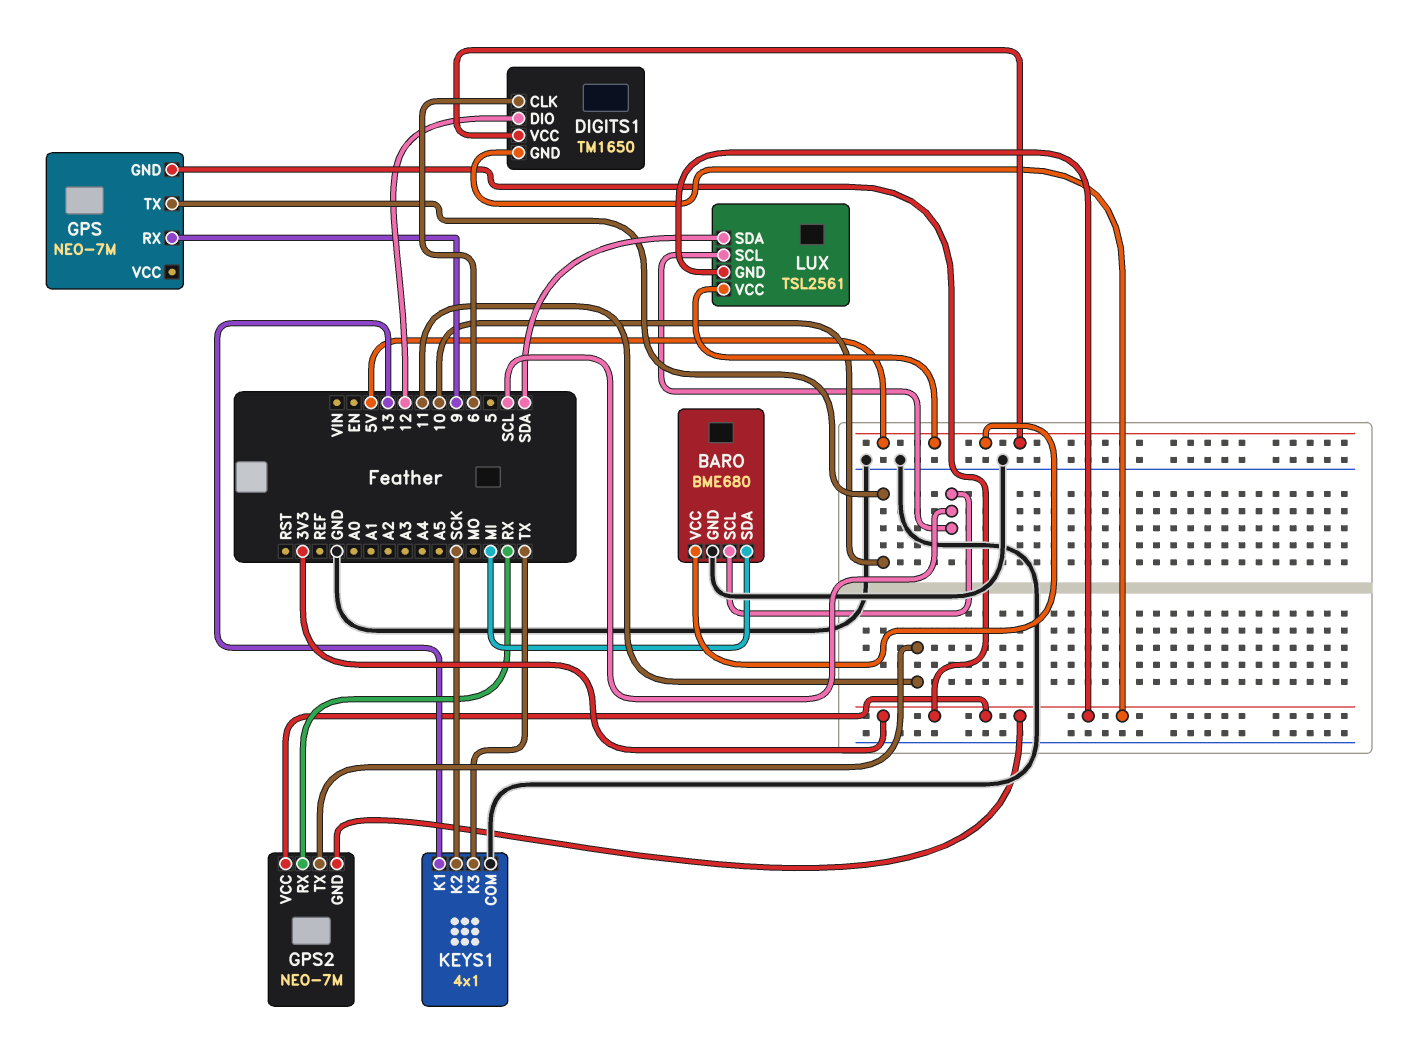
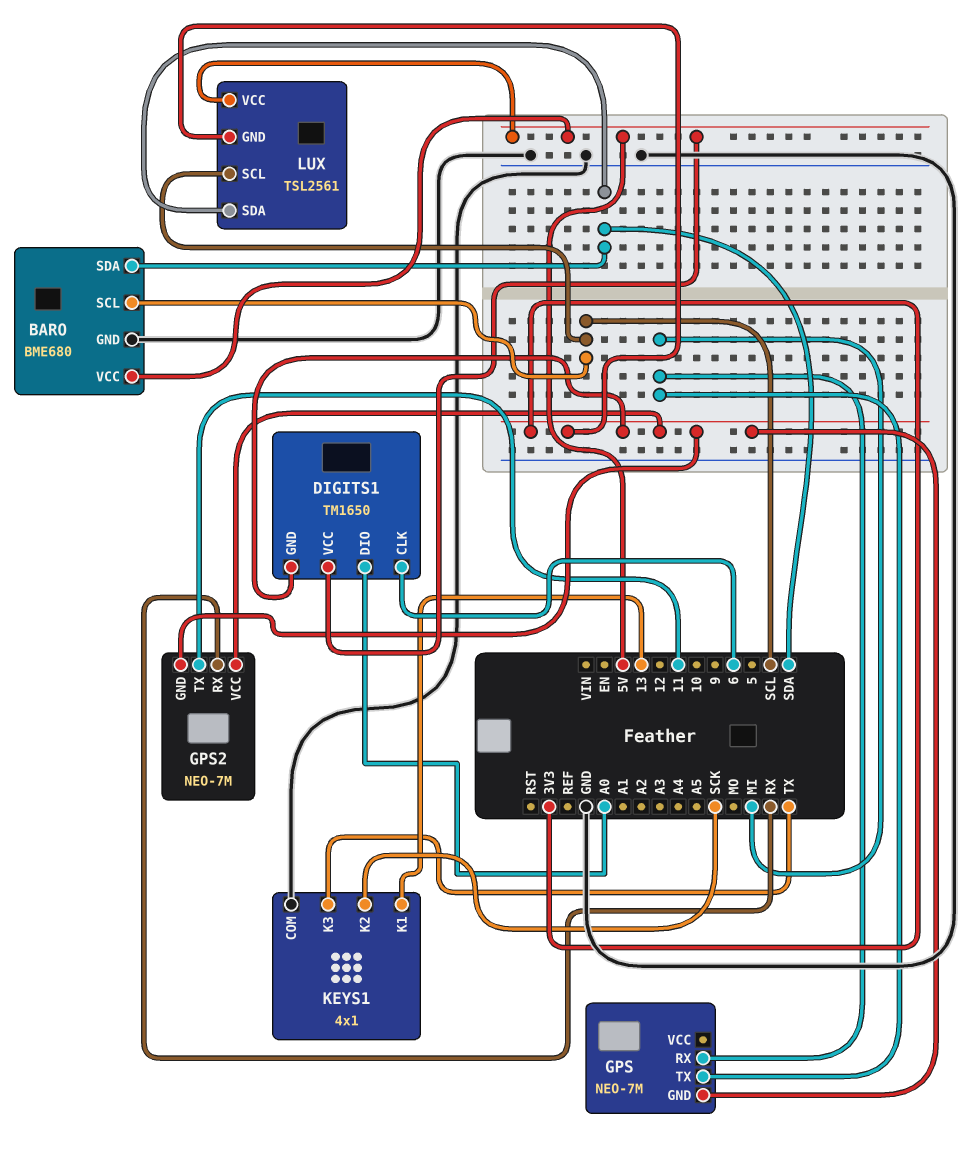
BARO pin SDA: MI -> SDA
DIGITS1 pin DIO: 12 -> A0
GPS pin RX: 9 -> MI
GPS pin TX: 10 -> MI

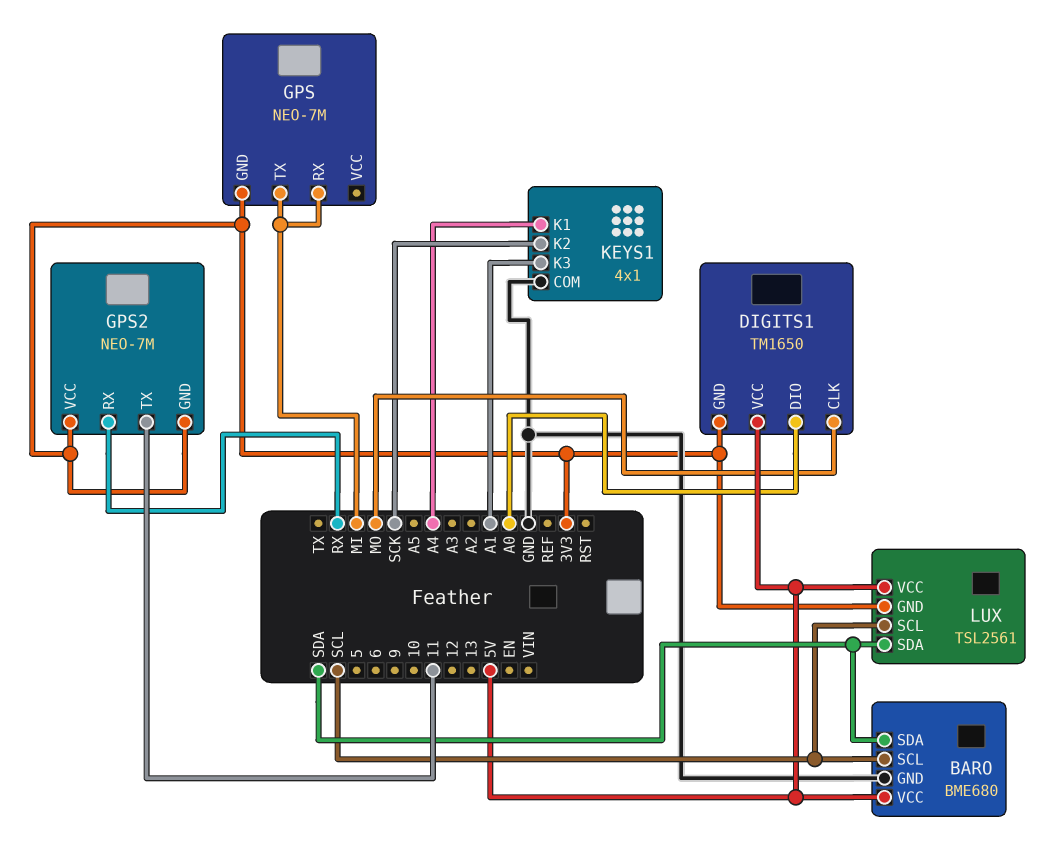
DIGITS1 pin CLK: 6 -> MO
KEYS1 pin K1: 13 -> A4
KEYS1 pin K3: TX -> A1

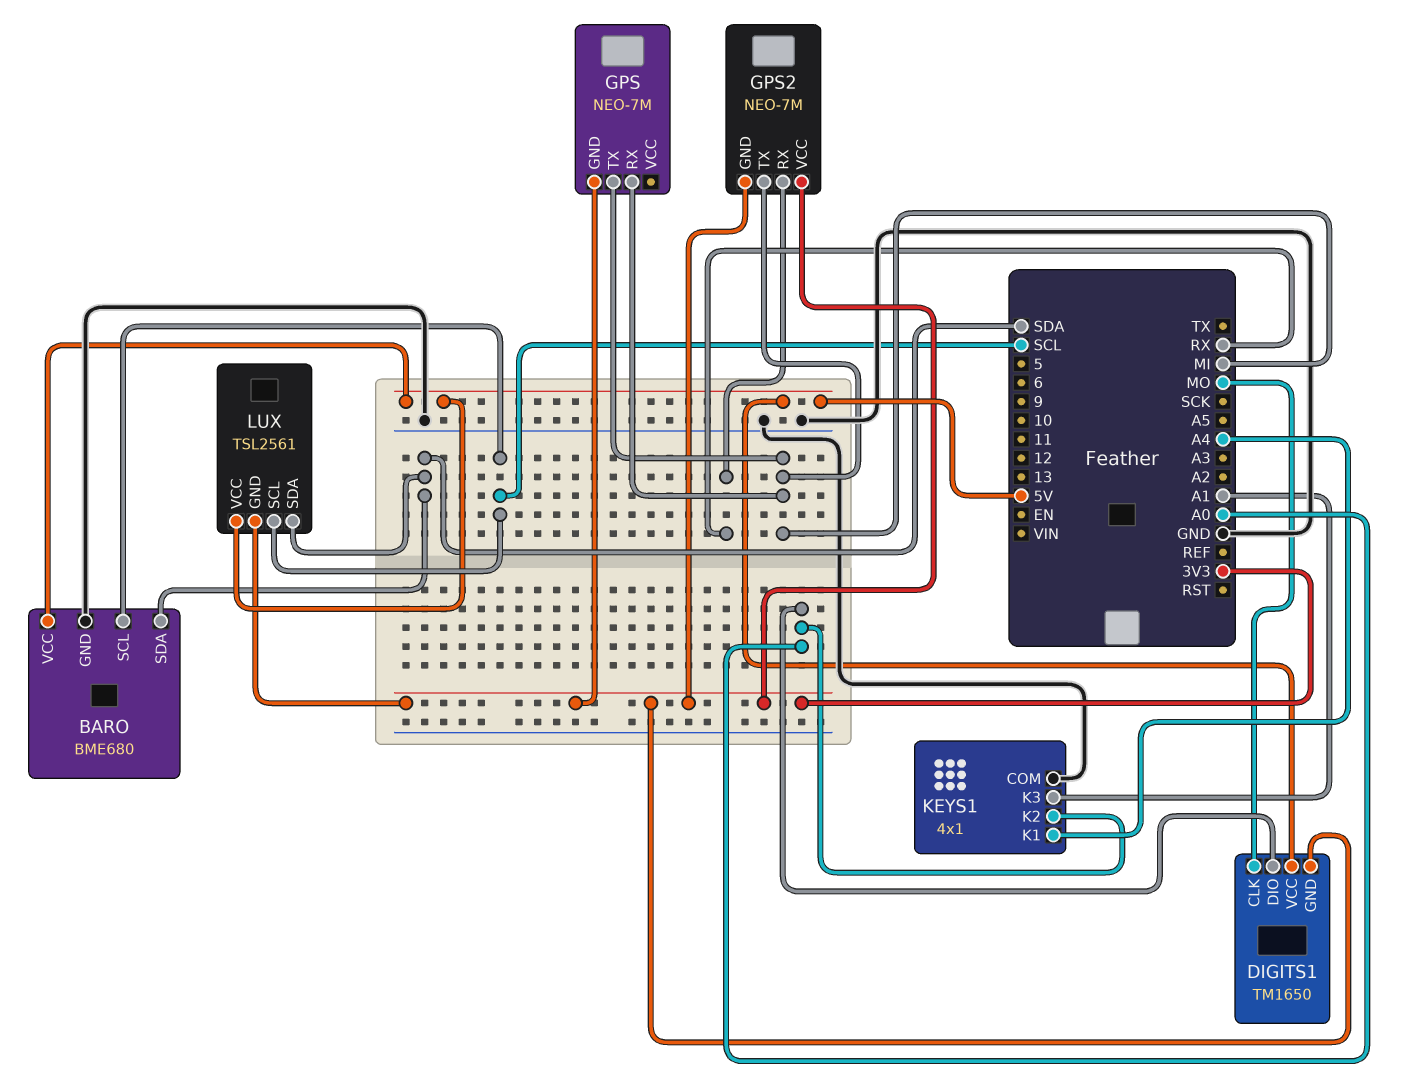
GPS2 pin TX: 11 -> MI
KEYS1 pin K2: SCK -> A0

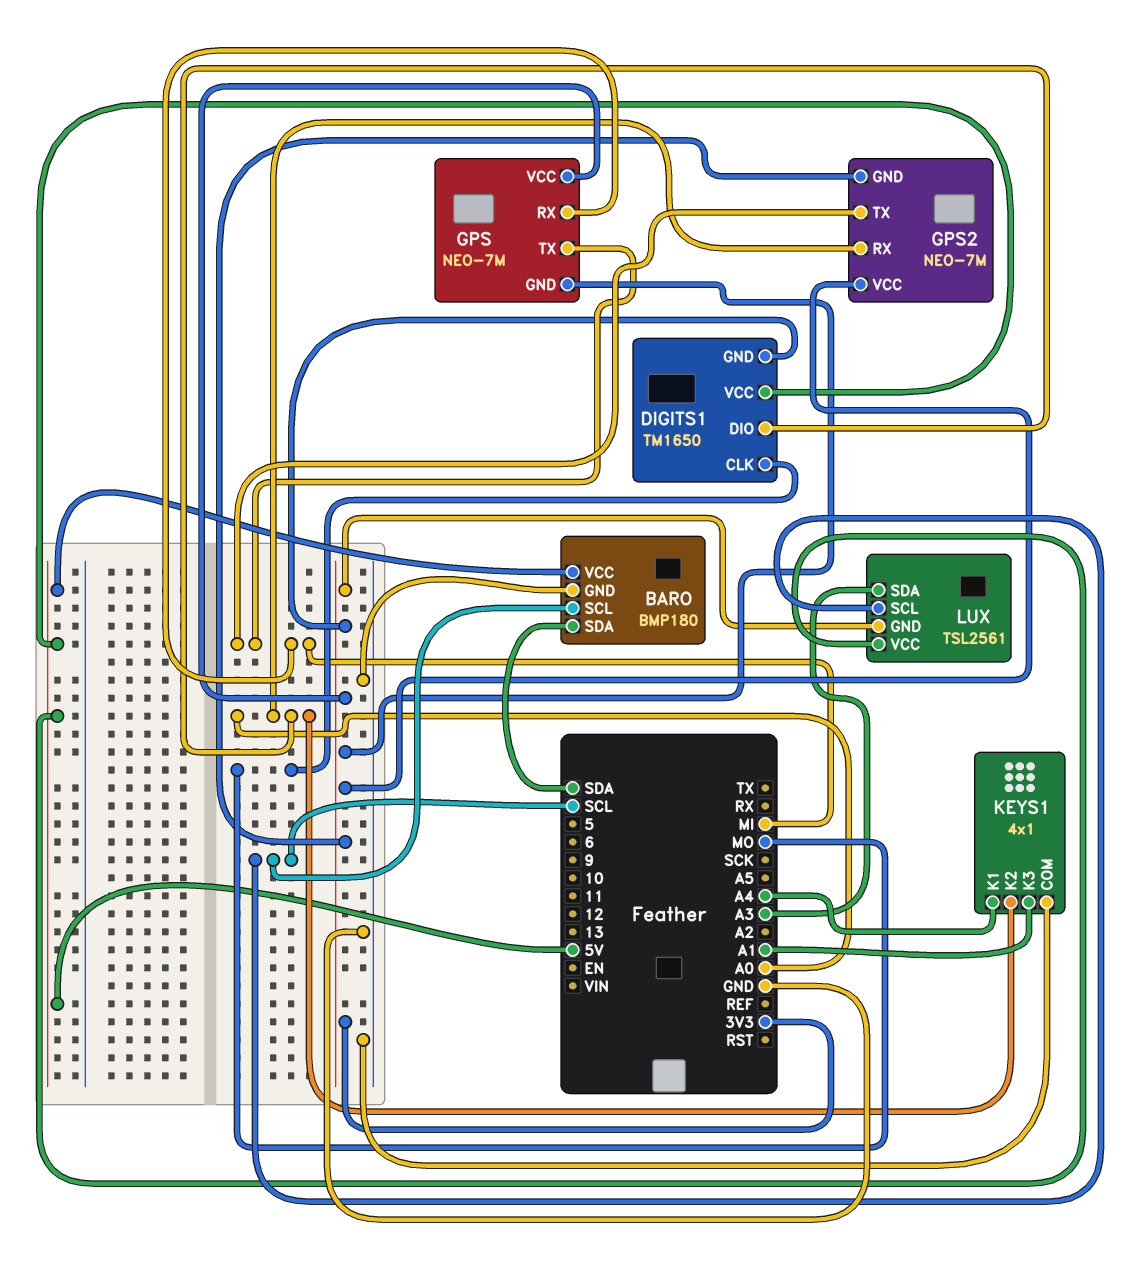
BARO: BME680 -> BMP180
GPS pin VCC: none -> 3V3
GPS2 pin RX: RX -> A0
LUX pin SDA: SDA -> A3

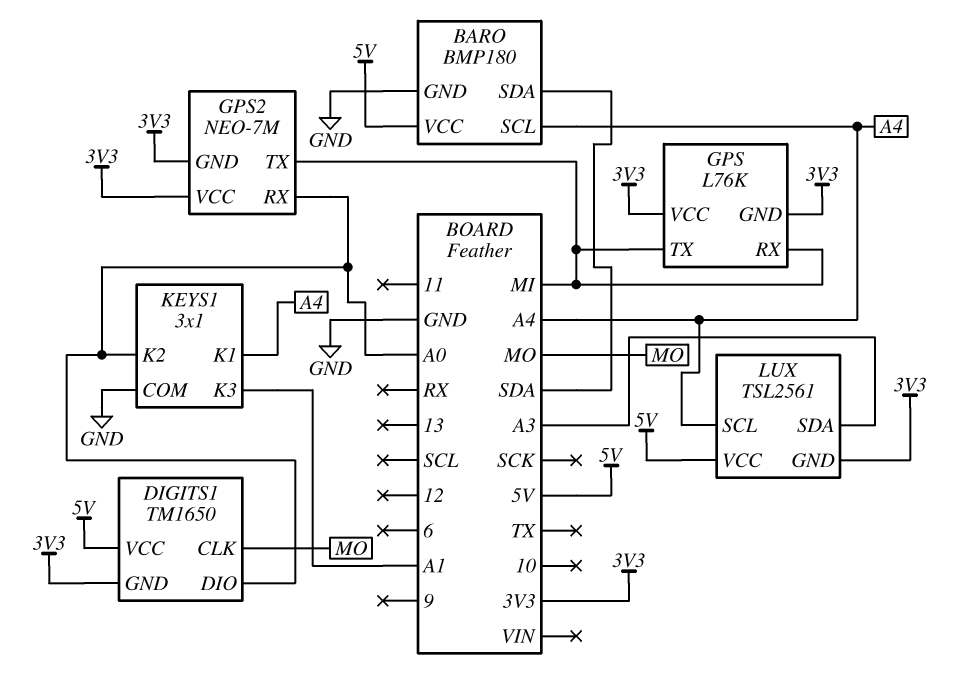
BARO pin SCL: SCL -> A4
GPS: NEO-7M -> L76K
KEYS1: 4x1 -> 3x1
LUX pin SCL: SCL -> A4

